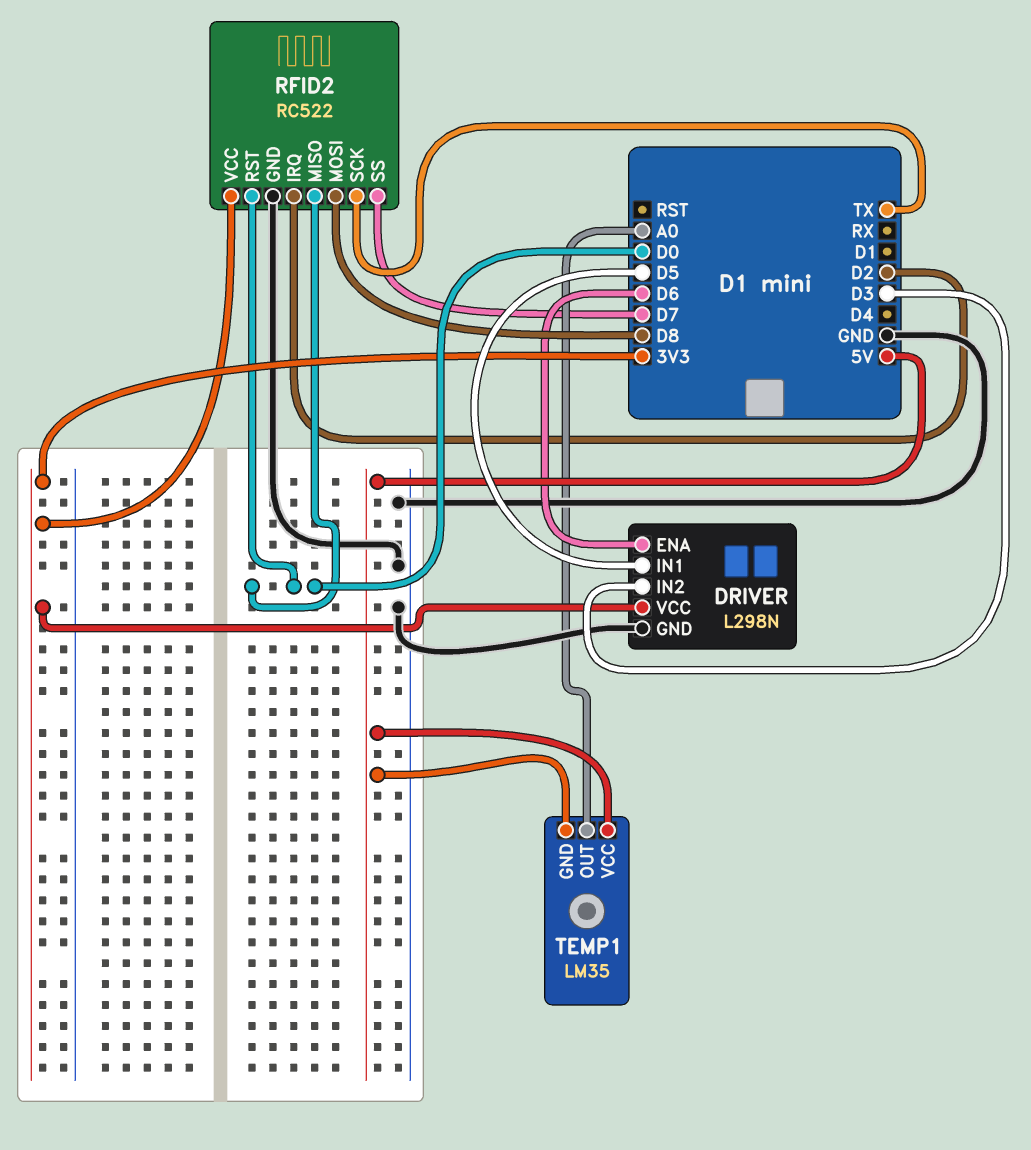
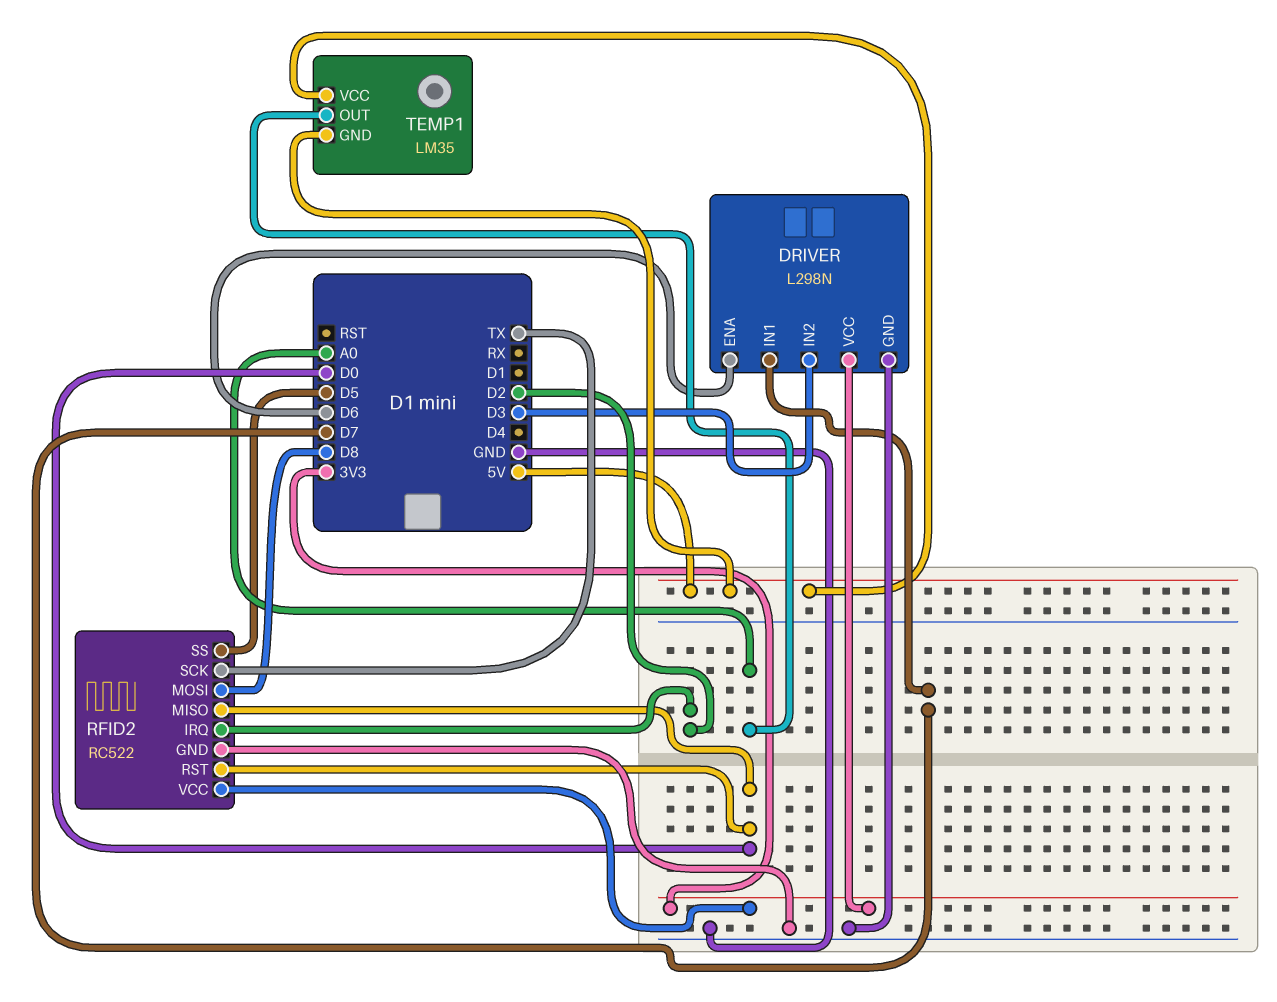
DRIVER pin IN1: D5 -> D7
RFID2 pin SS: D7 -> D5

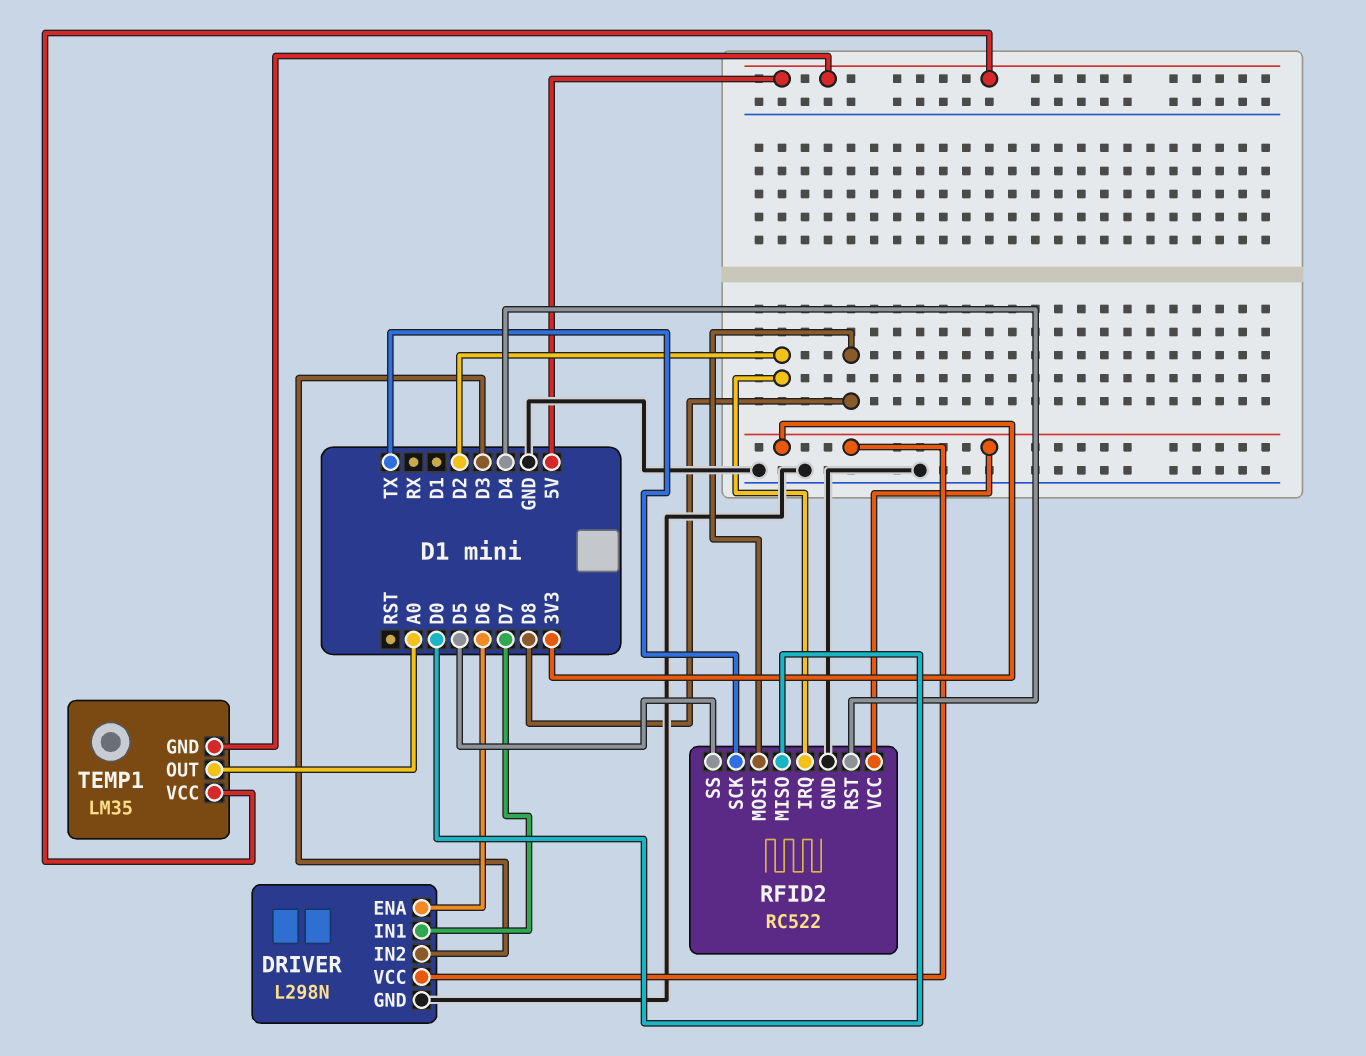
RFID2 pin RST: D0 -> D4

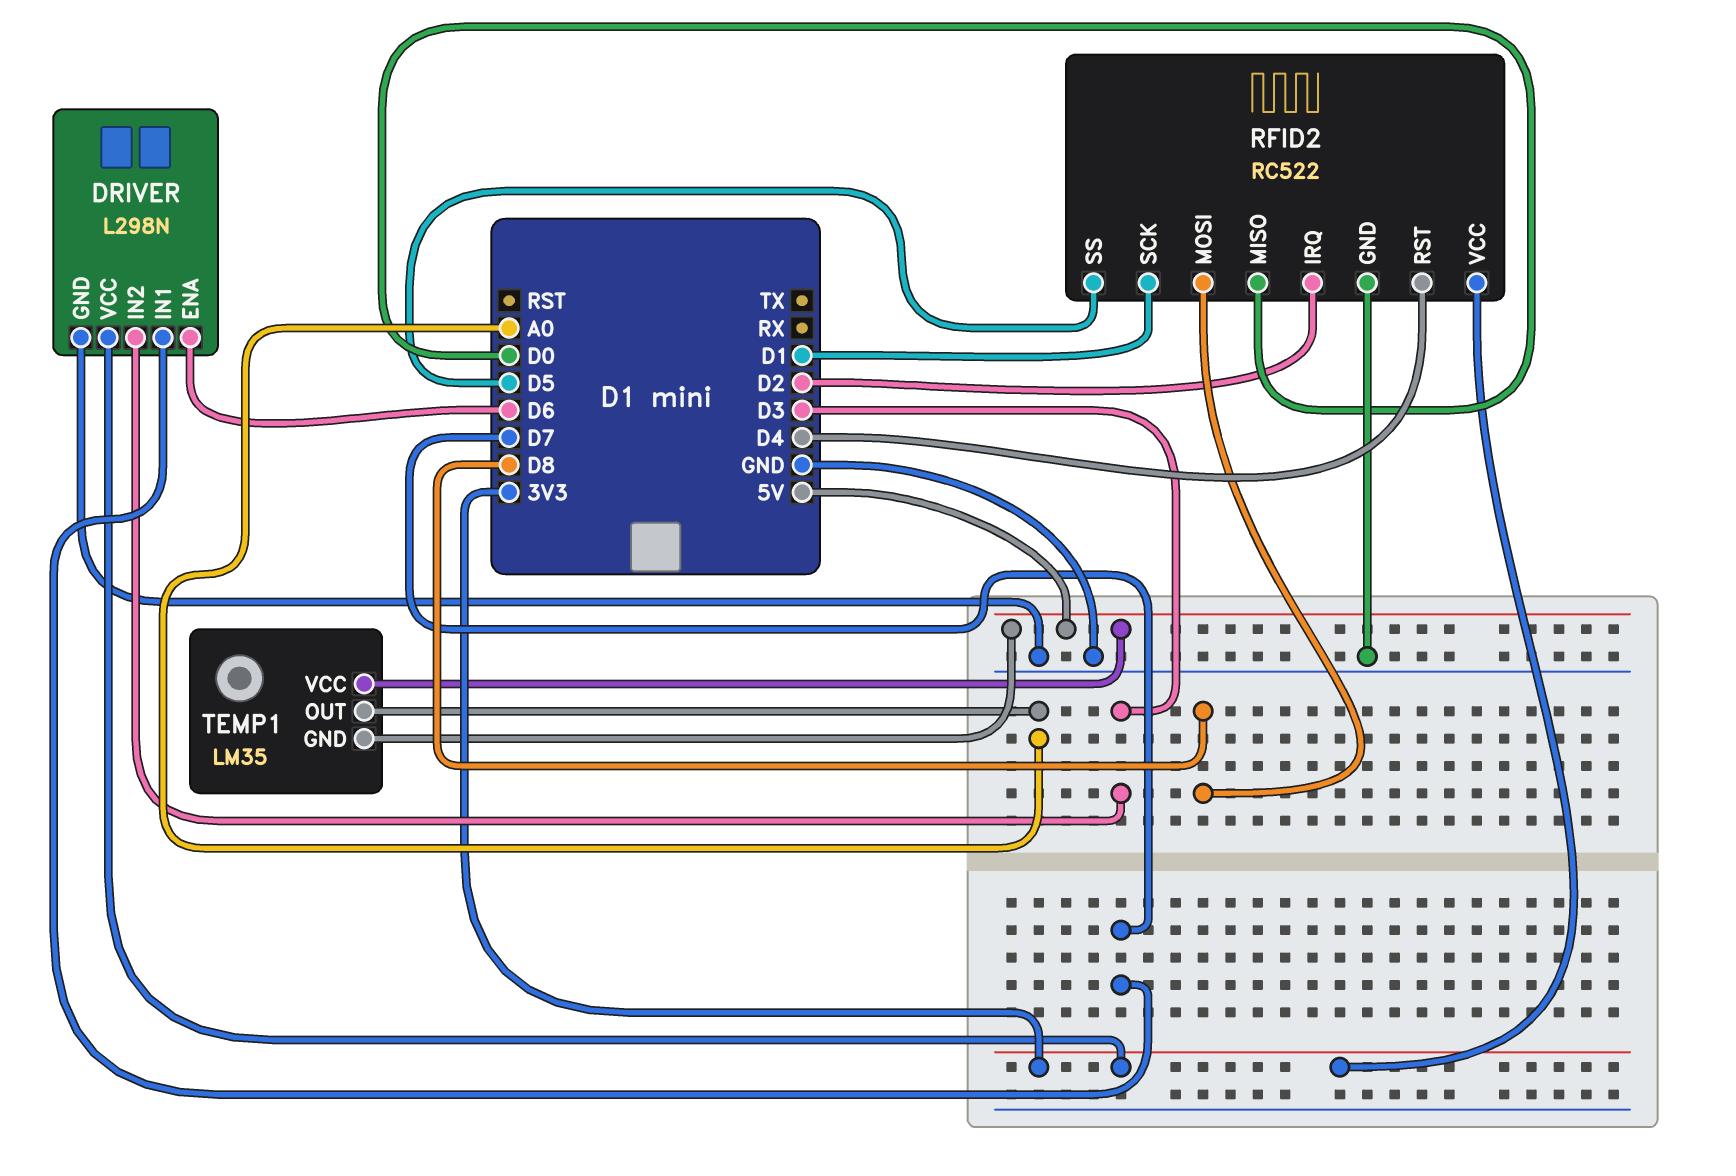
RFID2 pin SCK: TX -> D1

